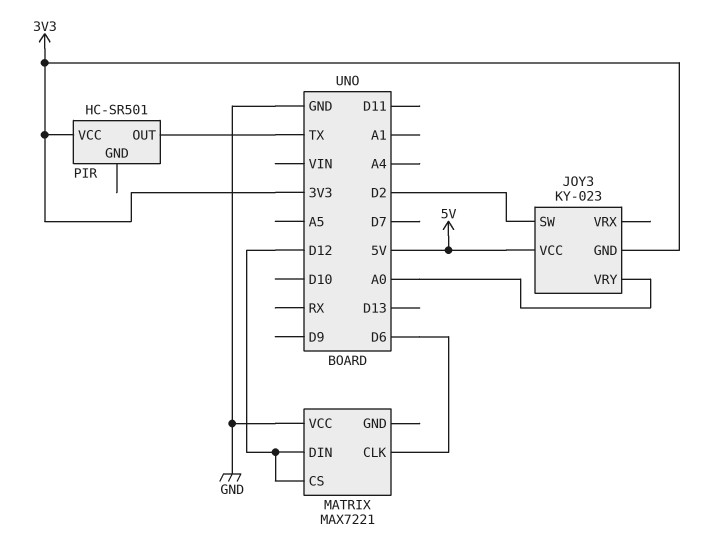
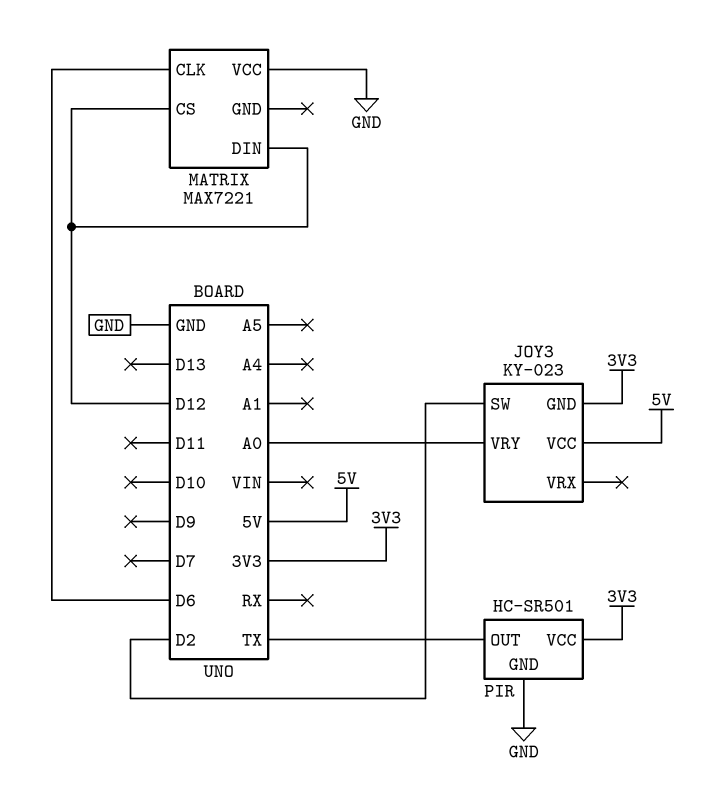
PIR pin GND: none -> GND

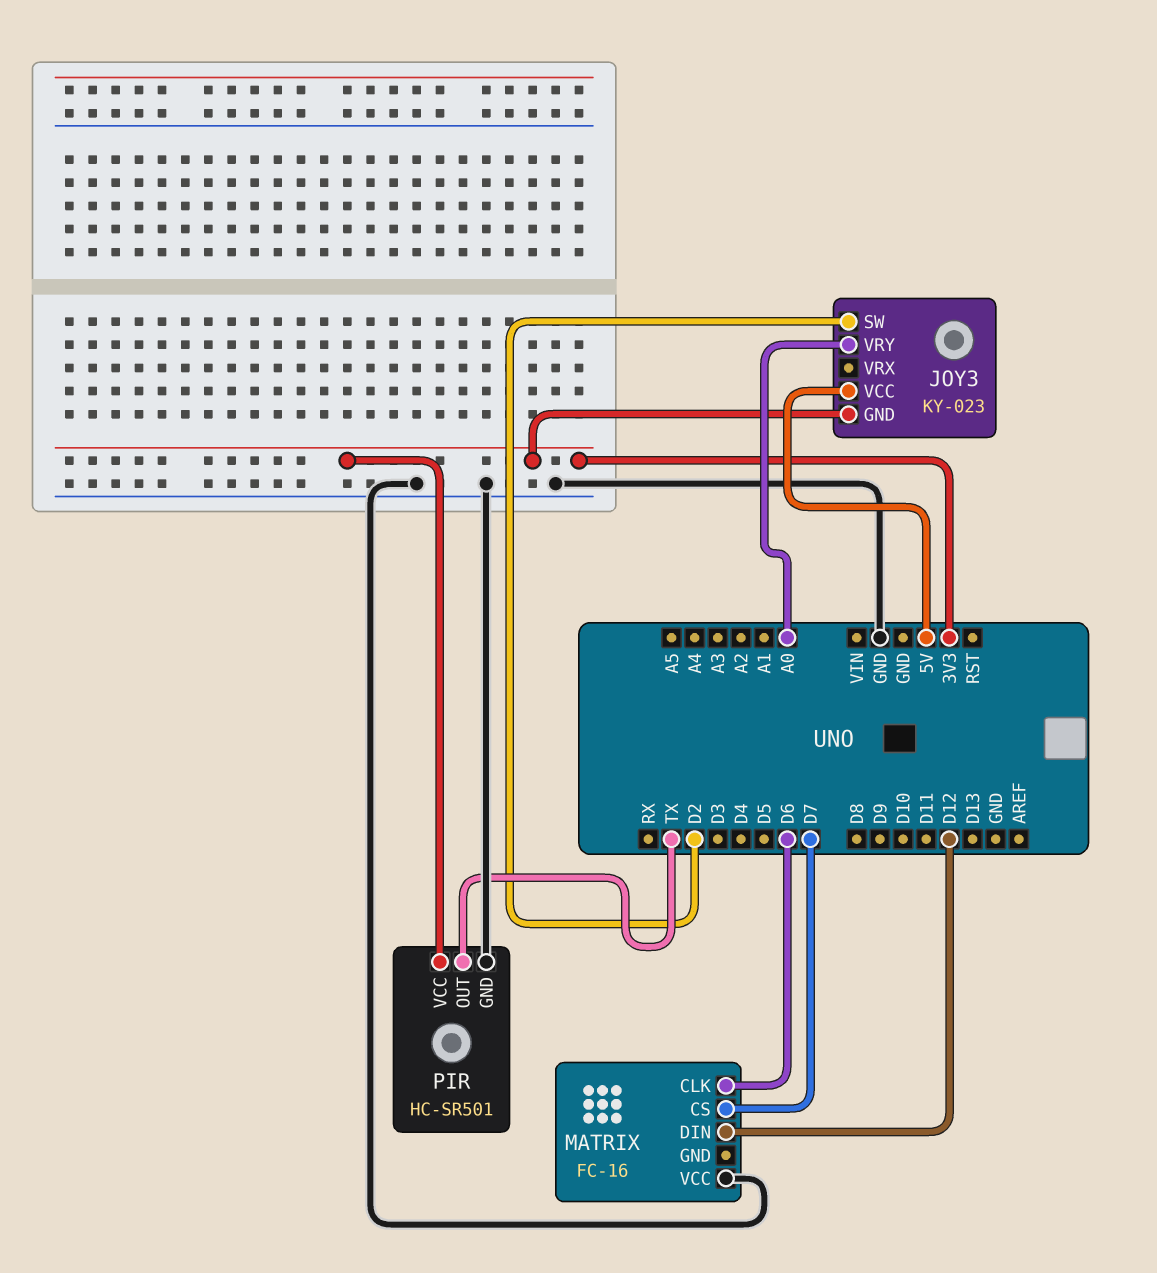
MATRIX: MAX7221 -> FC-16
MATRIX pin CS: D12 -> D7

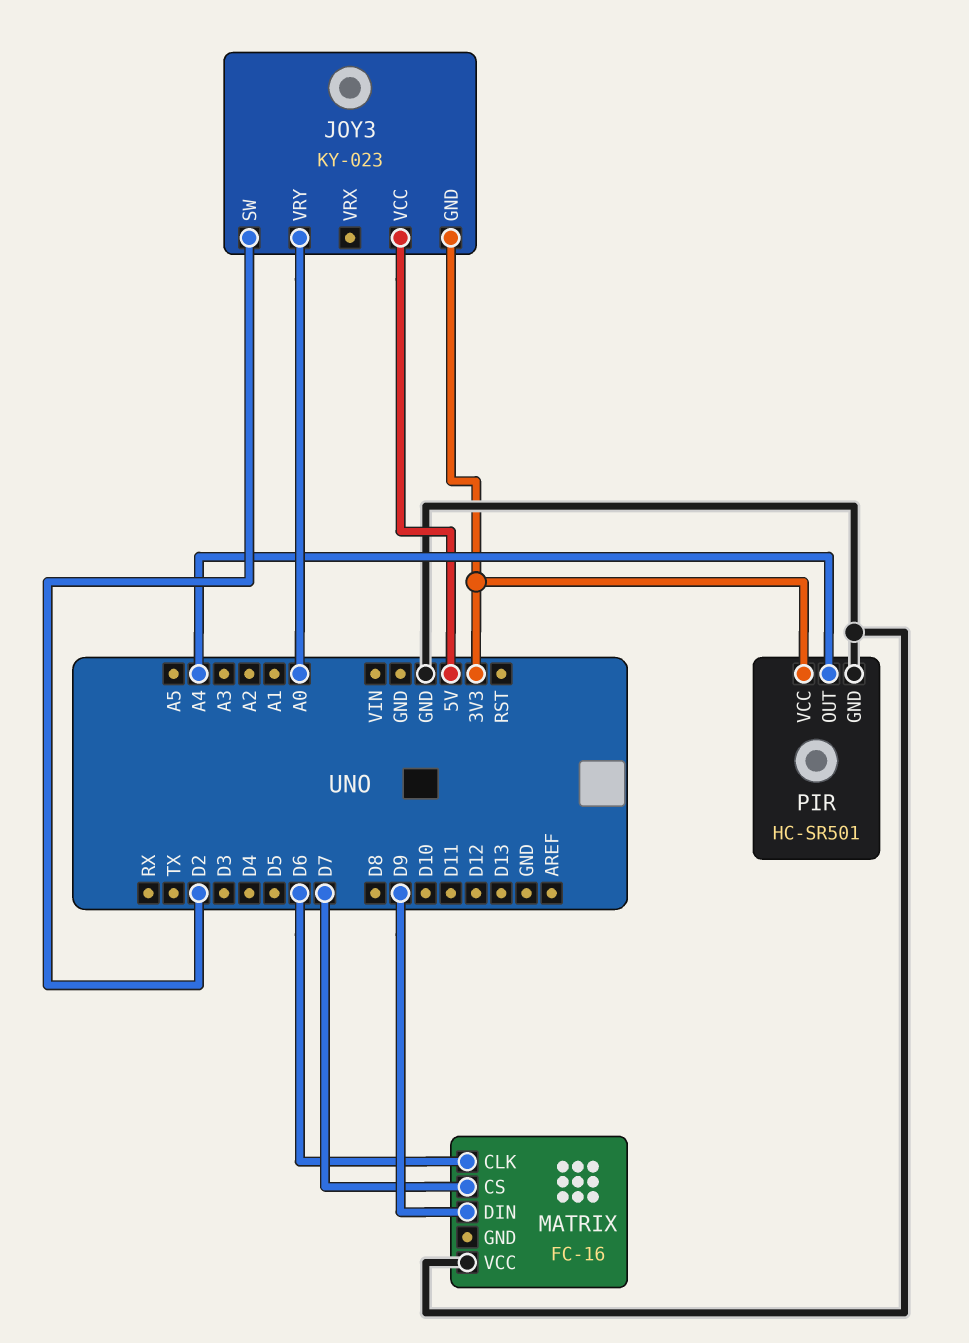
MATRIX pin DIN: D12 -> D9
PIR pin OUT: TX -> A4

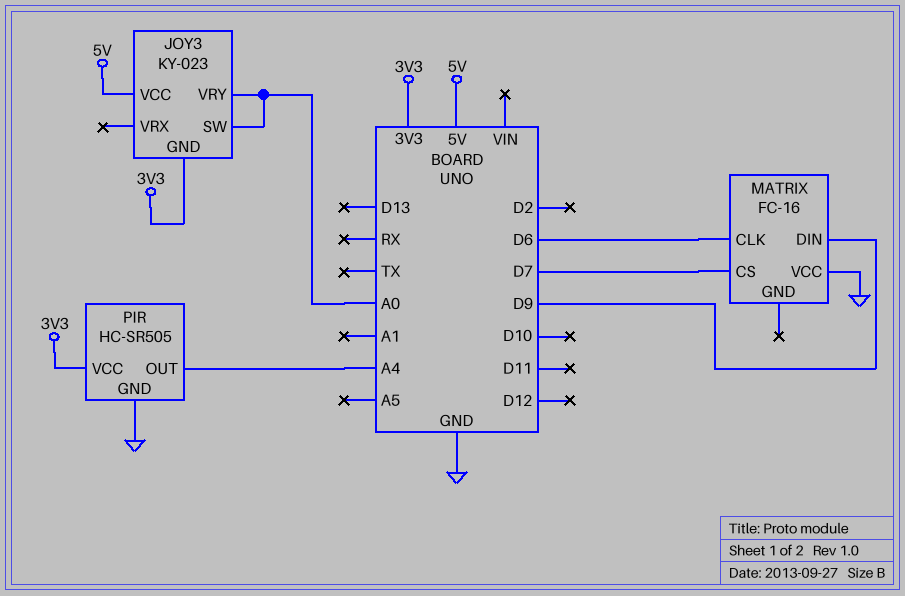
JOY3 pin SW: D2 -> A0
PIR: HC-SR501 -> HC-SR505

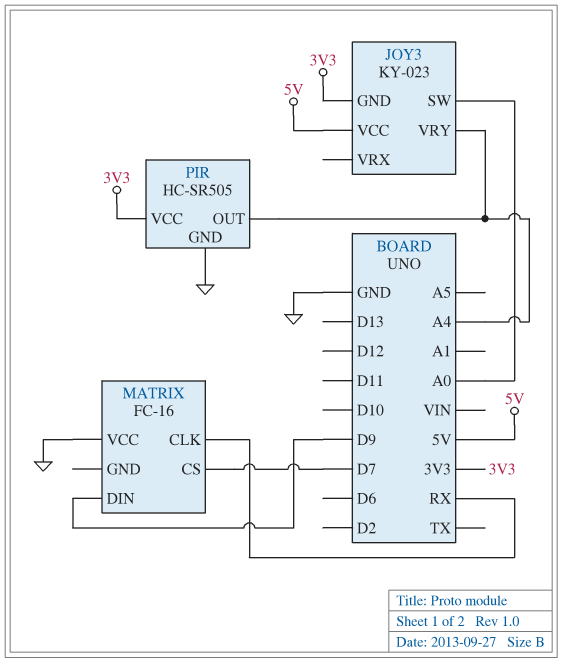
JOY3 pin VRY: A0 -> A4
MATRIX pin CLK: D6 -> RX

